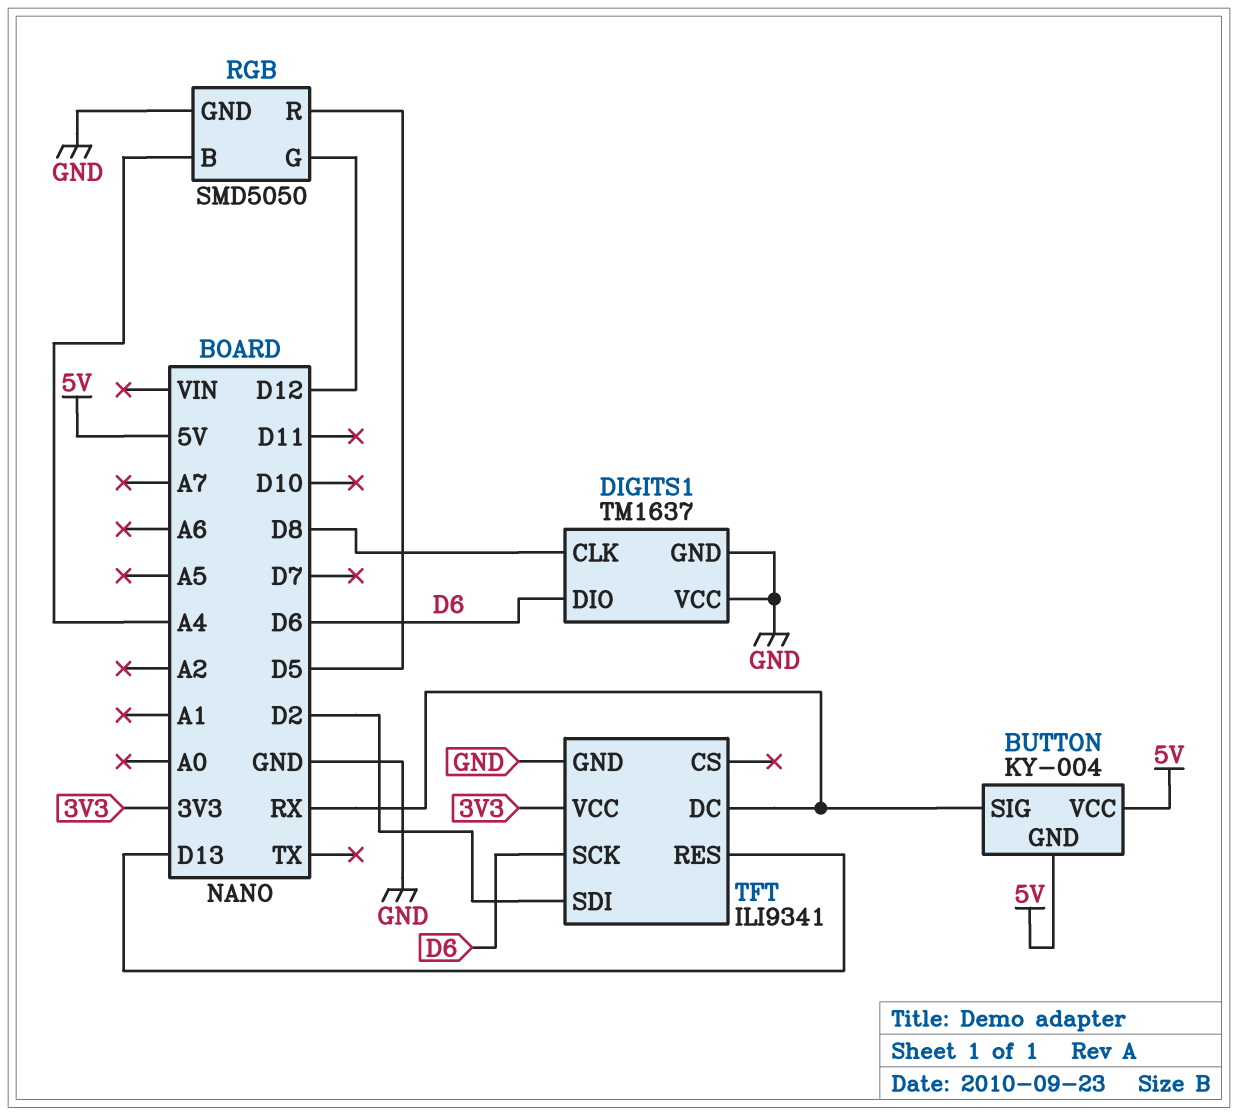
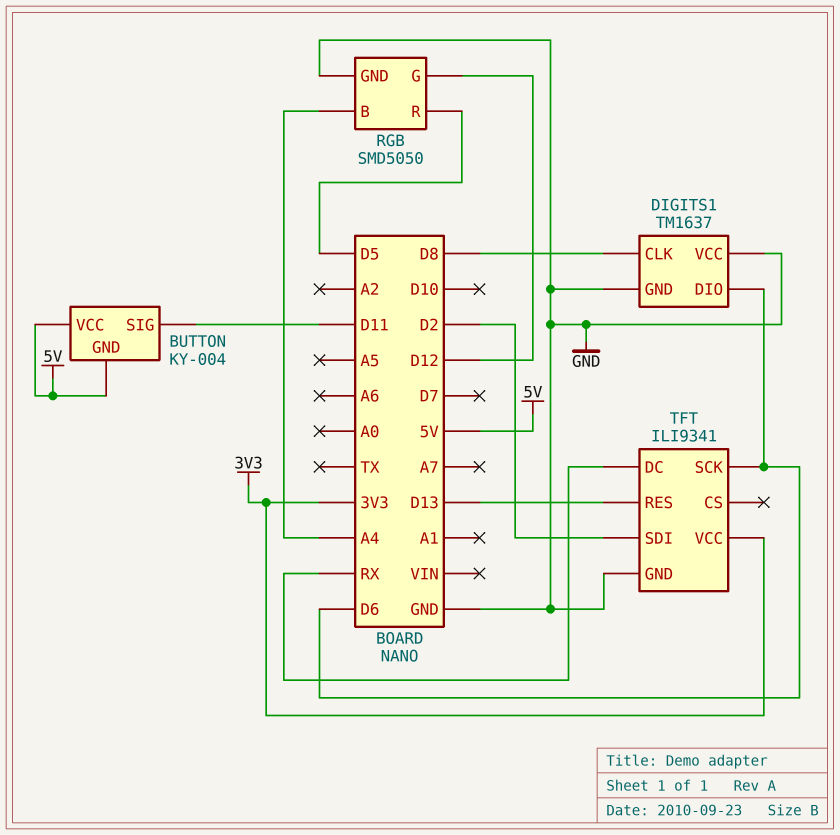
BUTTON pin SIG: RX -> D11

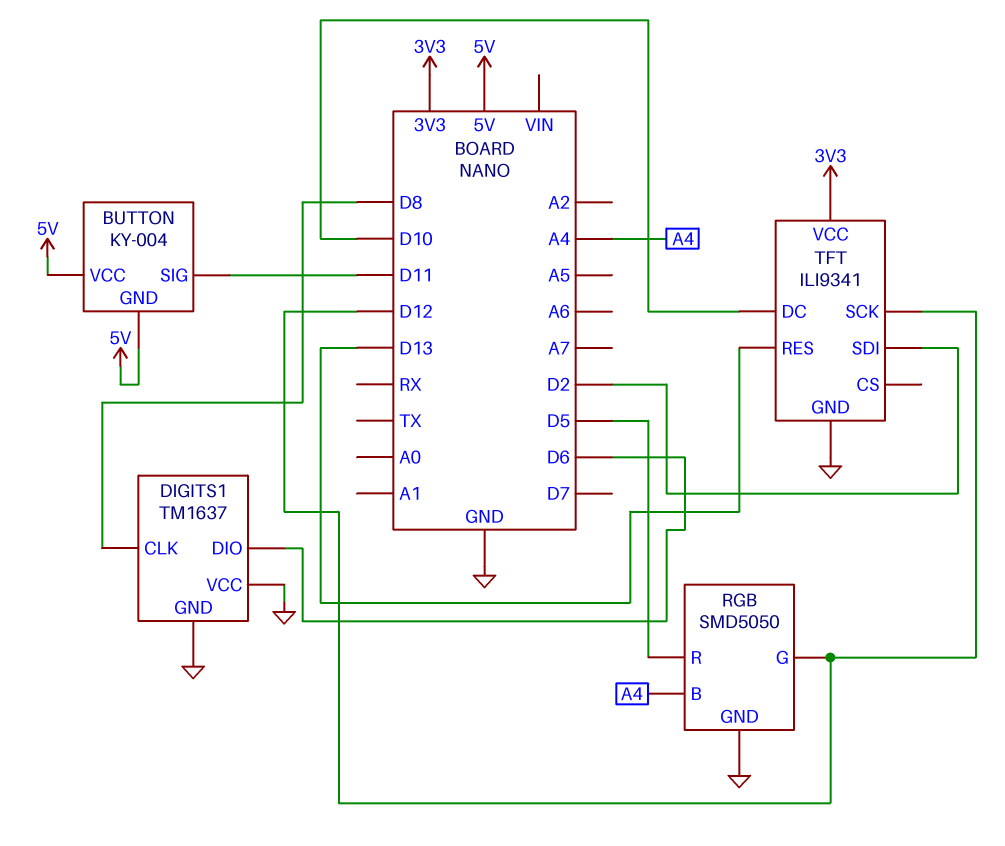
TFT pin DC: RX -> D10
TFT pin SCK: D6 -> D12

